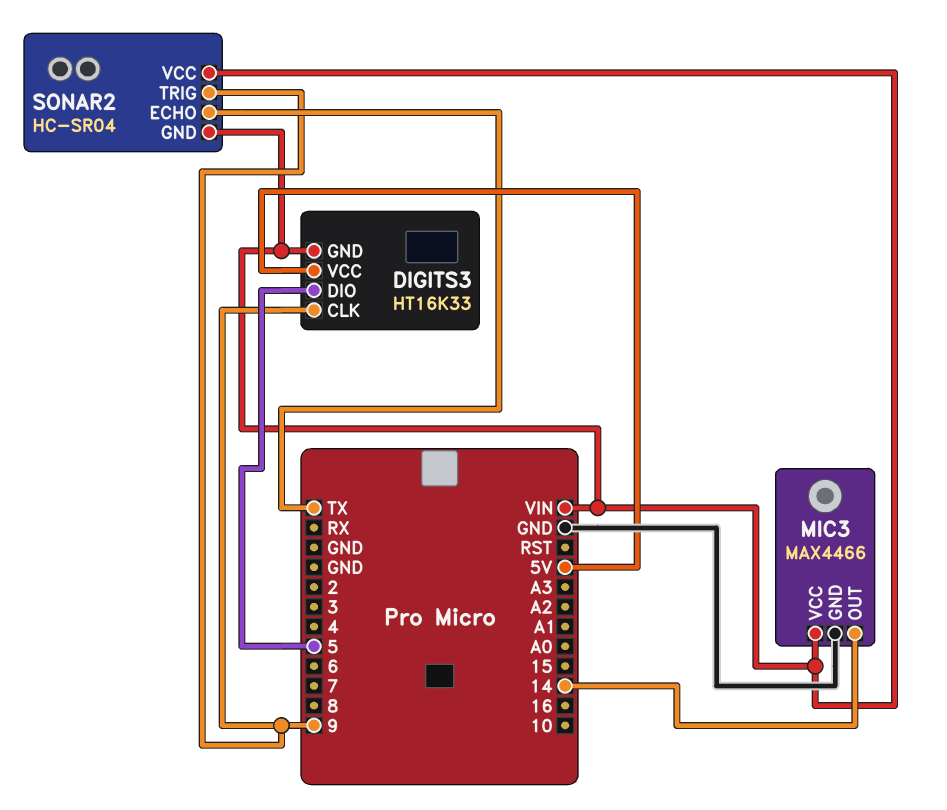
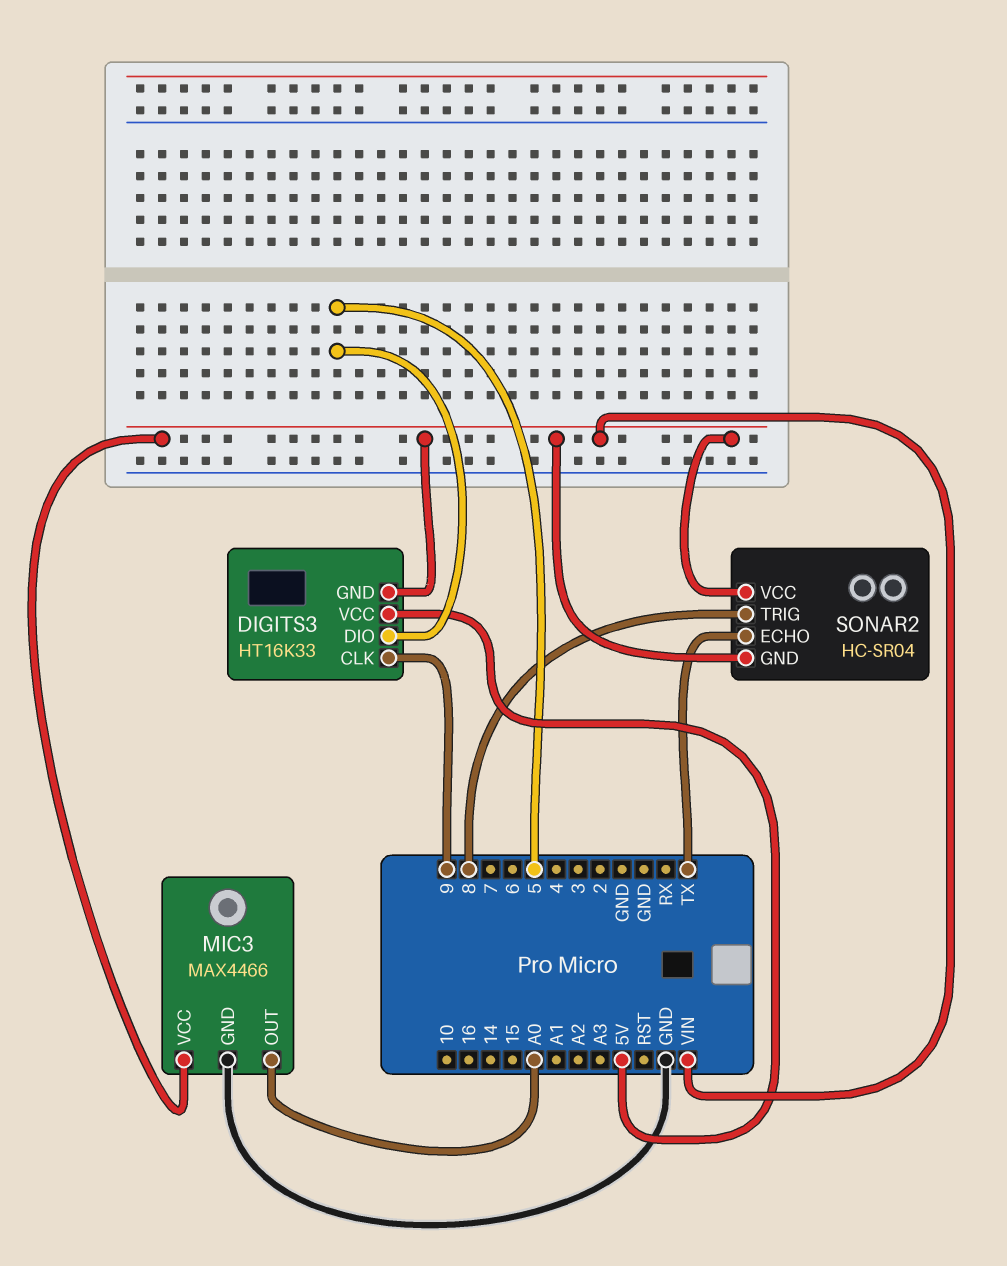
MIC3 pin OUT: 14 -> A0
SONAR2 pin TRIG: 9 -> 8

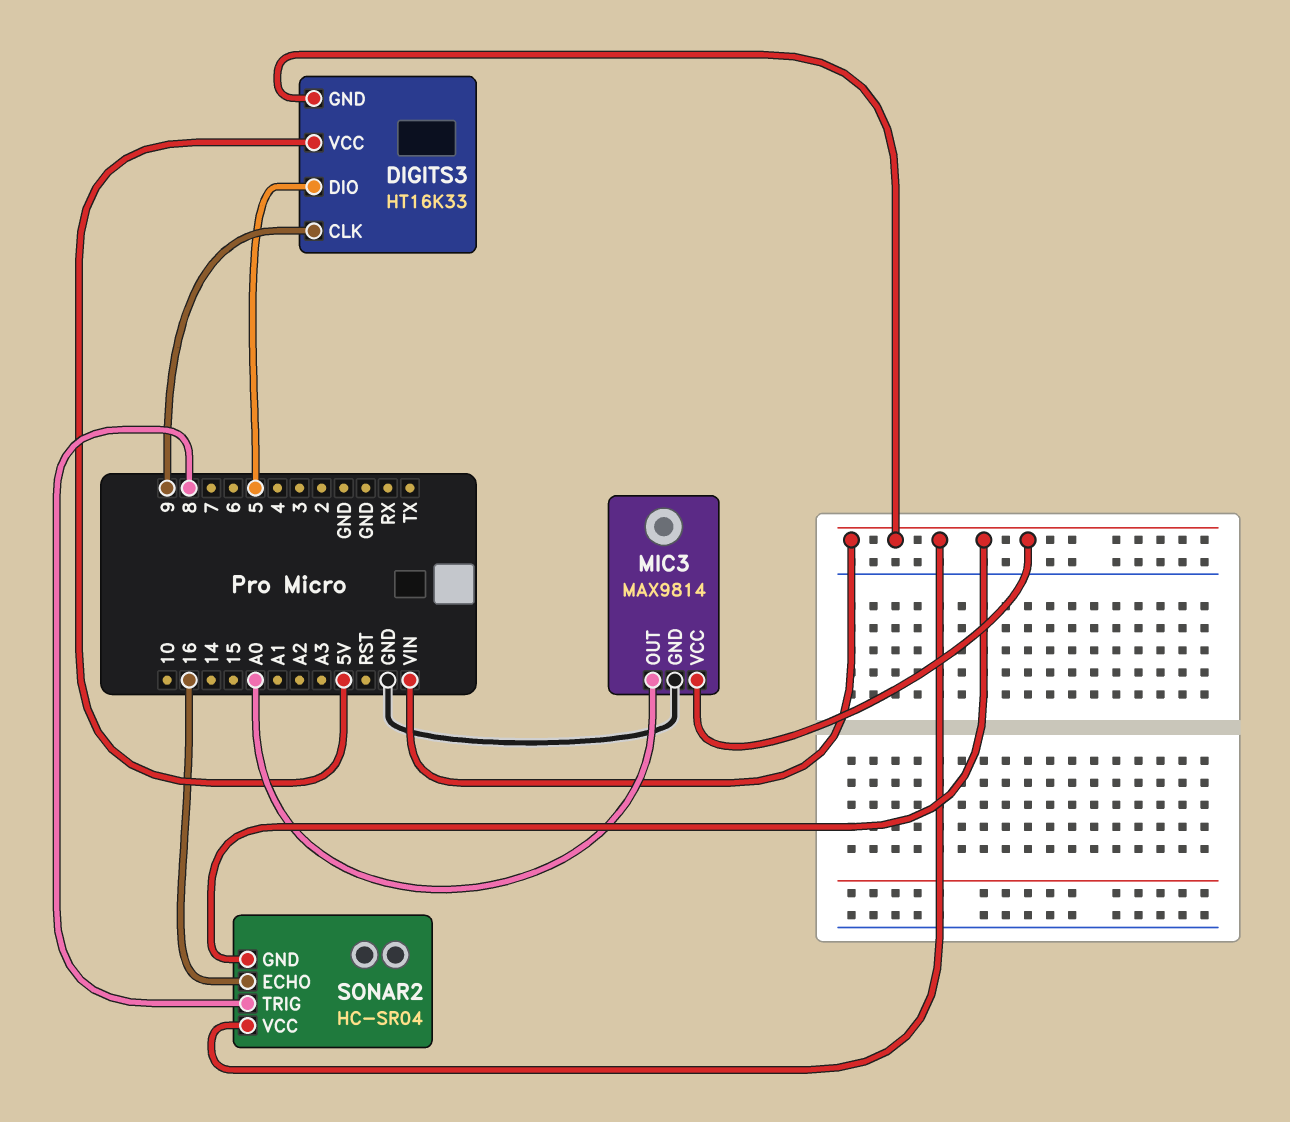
MIC3: MAX4466 -> MAX9814
SONAR2 pin ECHO: TX -> 16

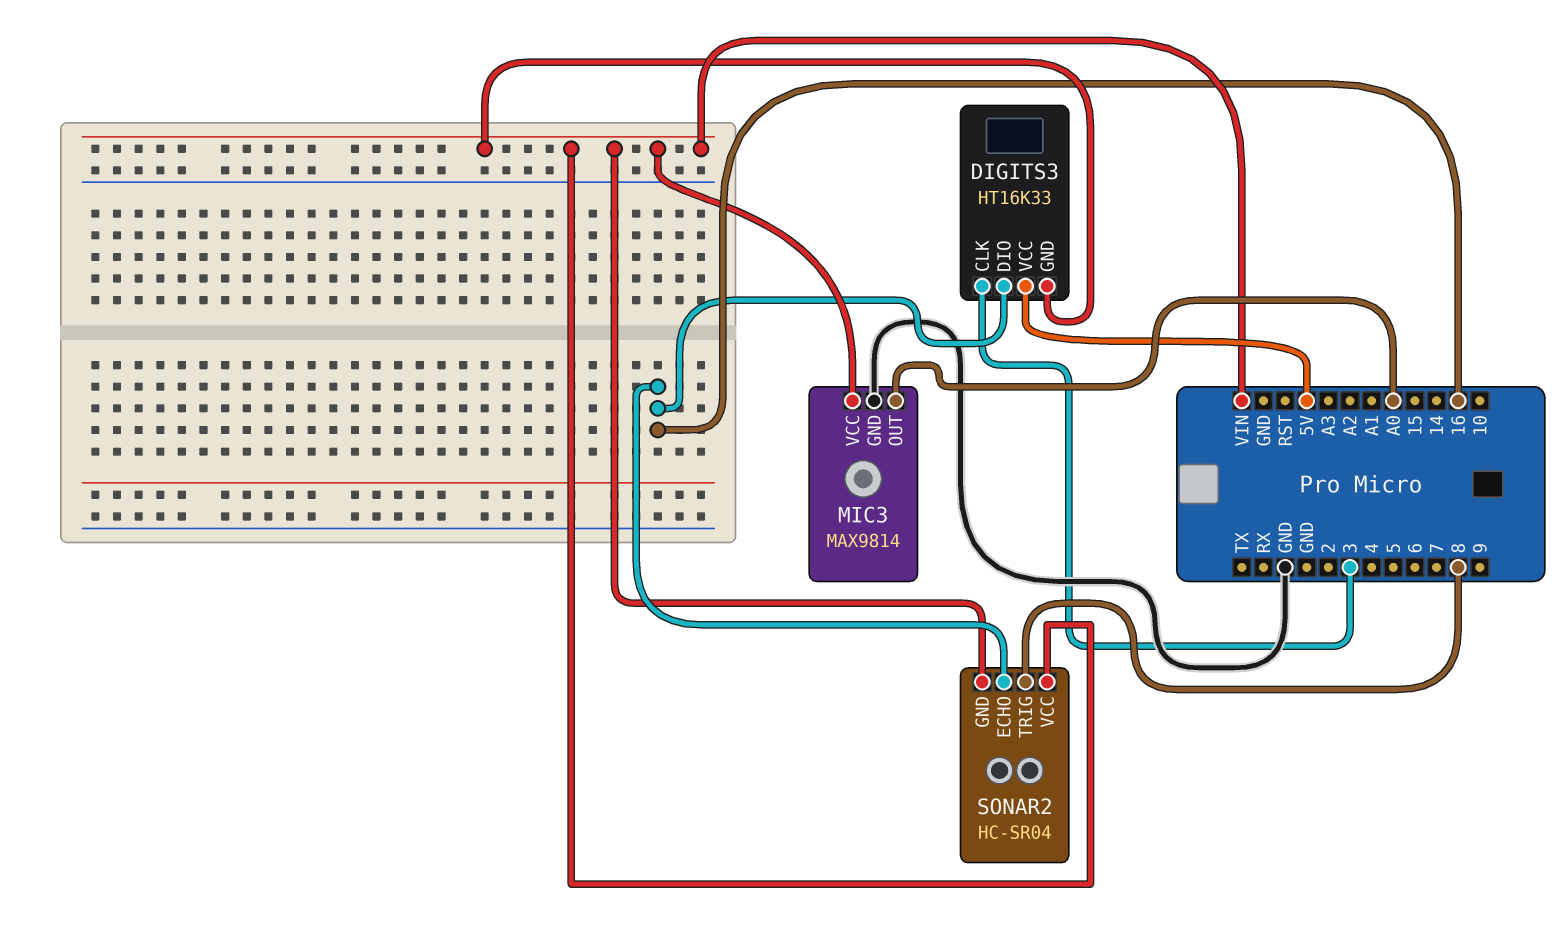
DIGITS3 pin CLK: 9 -> 3
DIGITS3 pin DIO: 5 -> 16

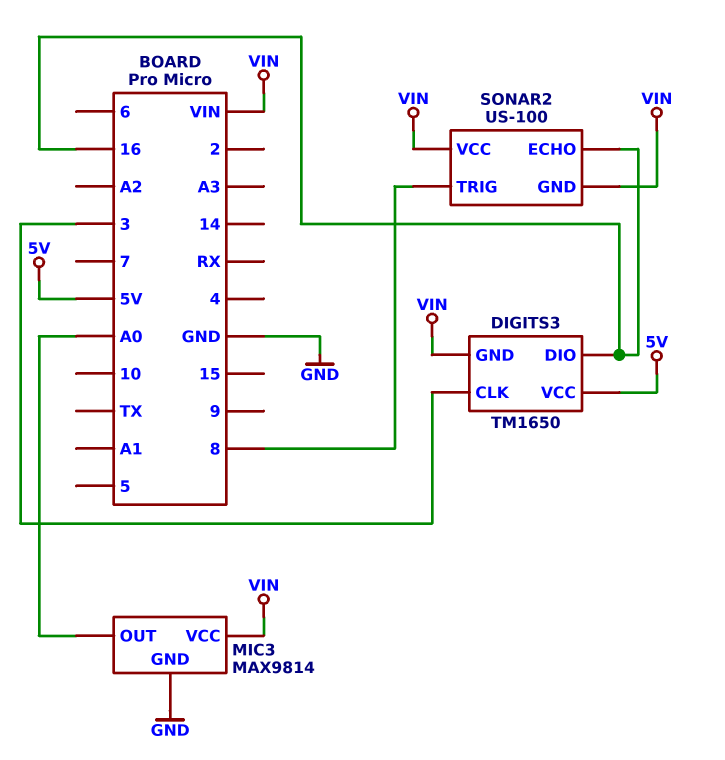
DIGITS3: HT16K33 -> TM1650
SONAR2: HC-SR04 -> US-100

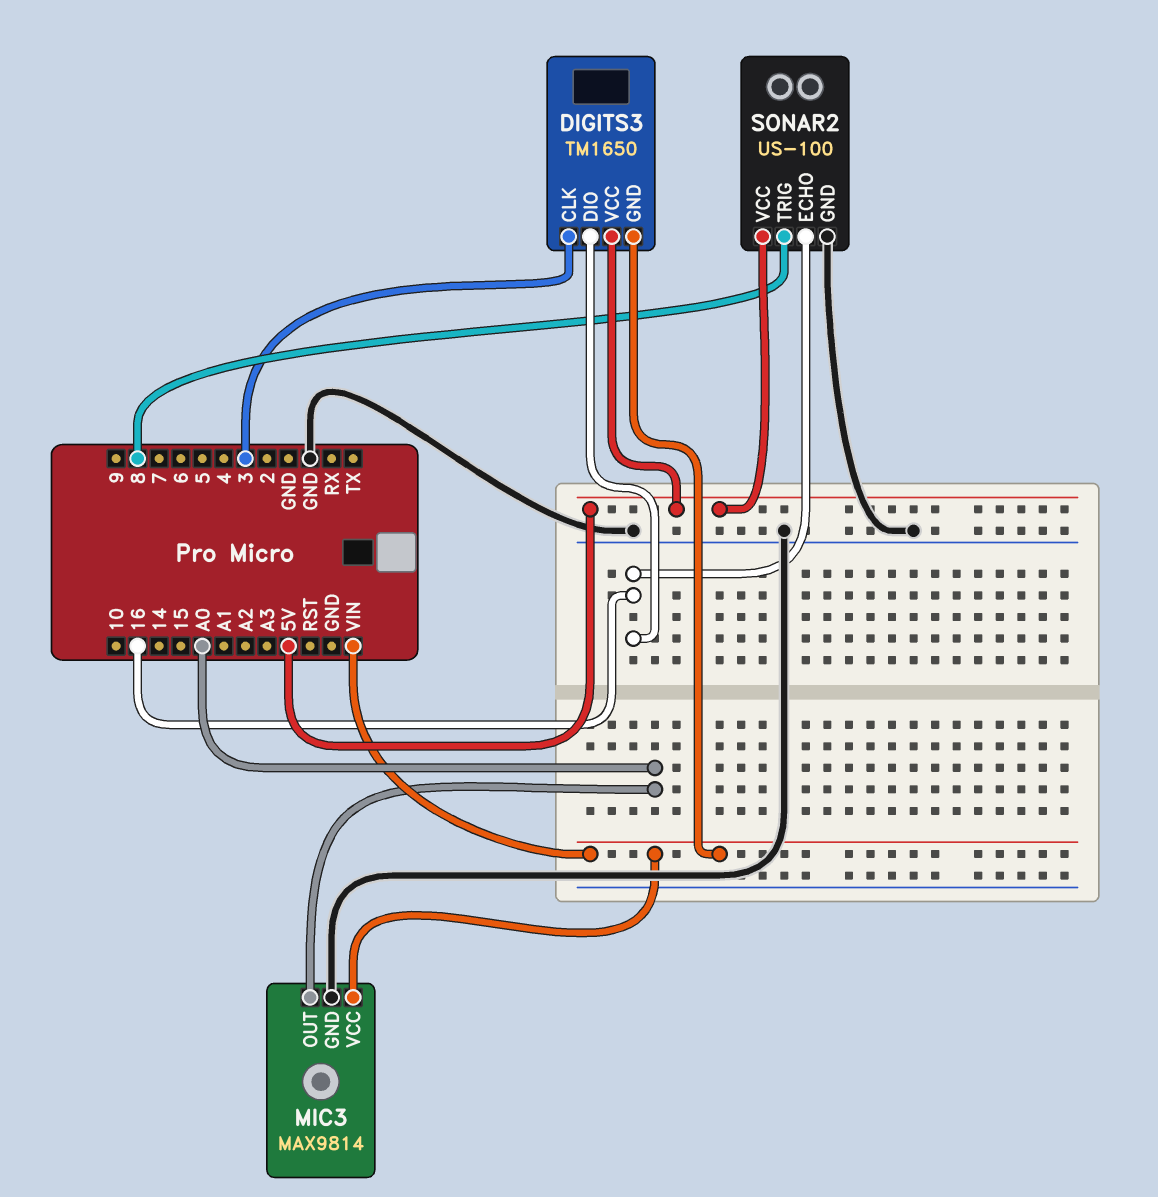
SONAR2 pin GND: VIN -> GND
SONAR2 pin VCC: VIN -> 5V

